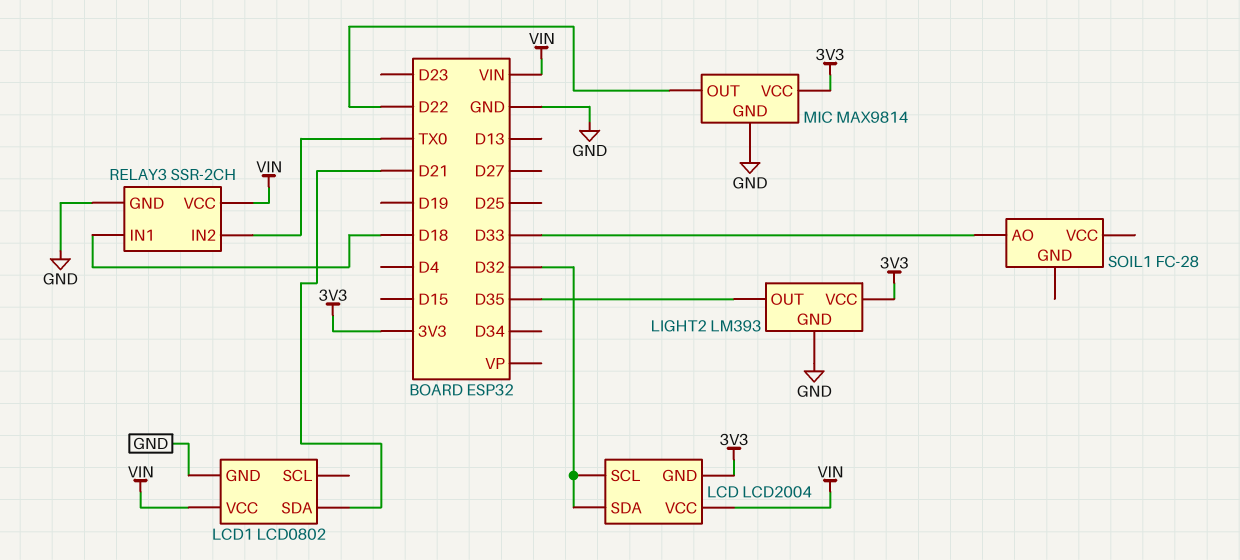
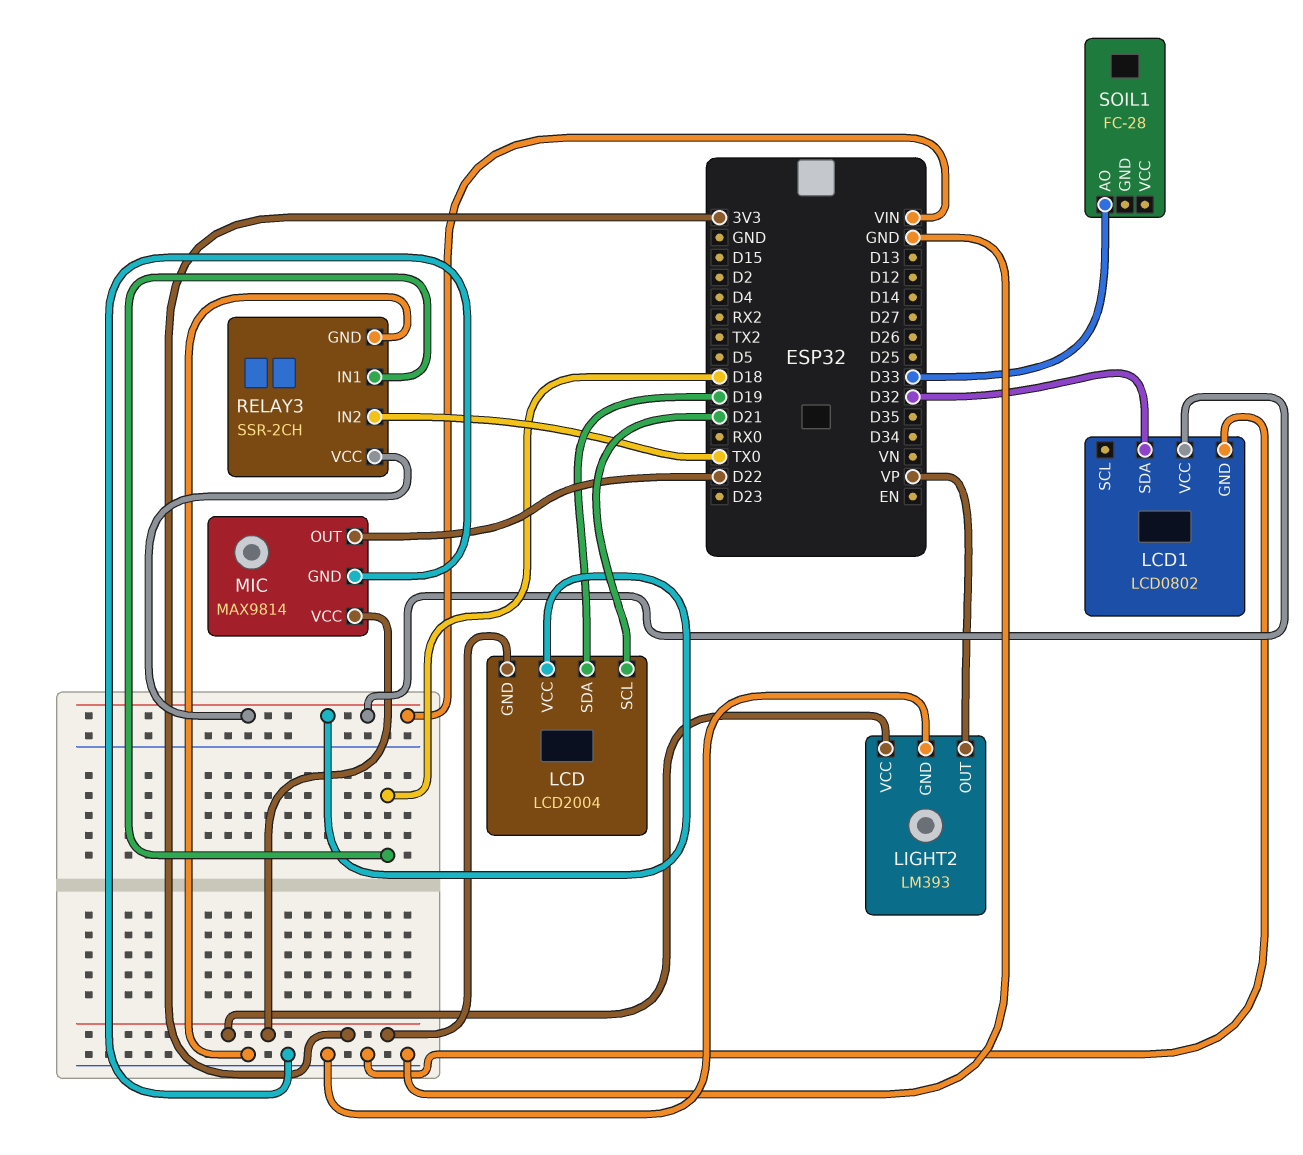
LCD pin SCL: D32 -> D21
LCD pin SDA: D32 -> D19
LCD1 pin SDA: D21 -> D32
LIGHT2 pin OUT: D35 -> VP

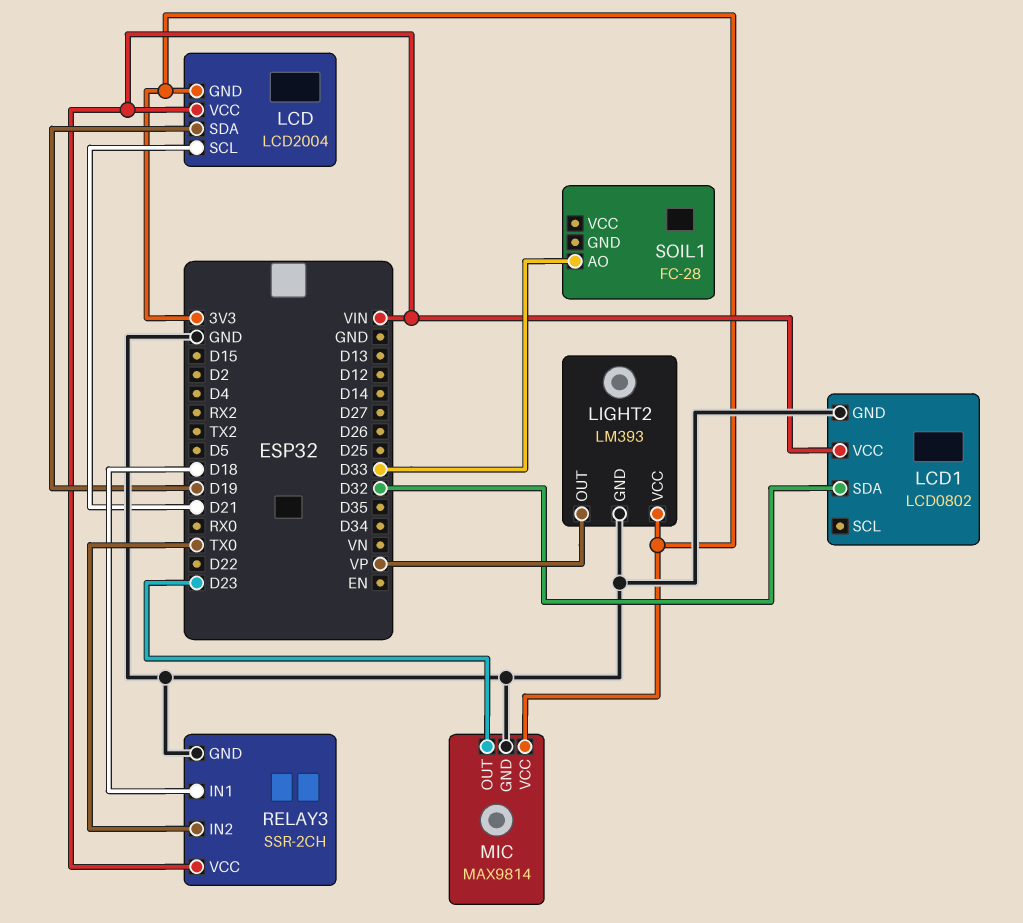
MIC pin OUT: D22 -> D23

